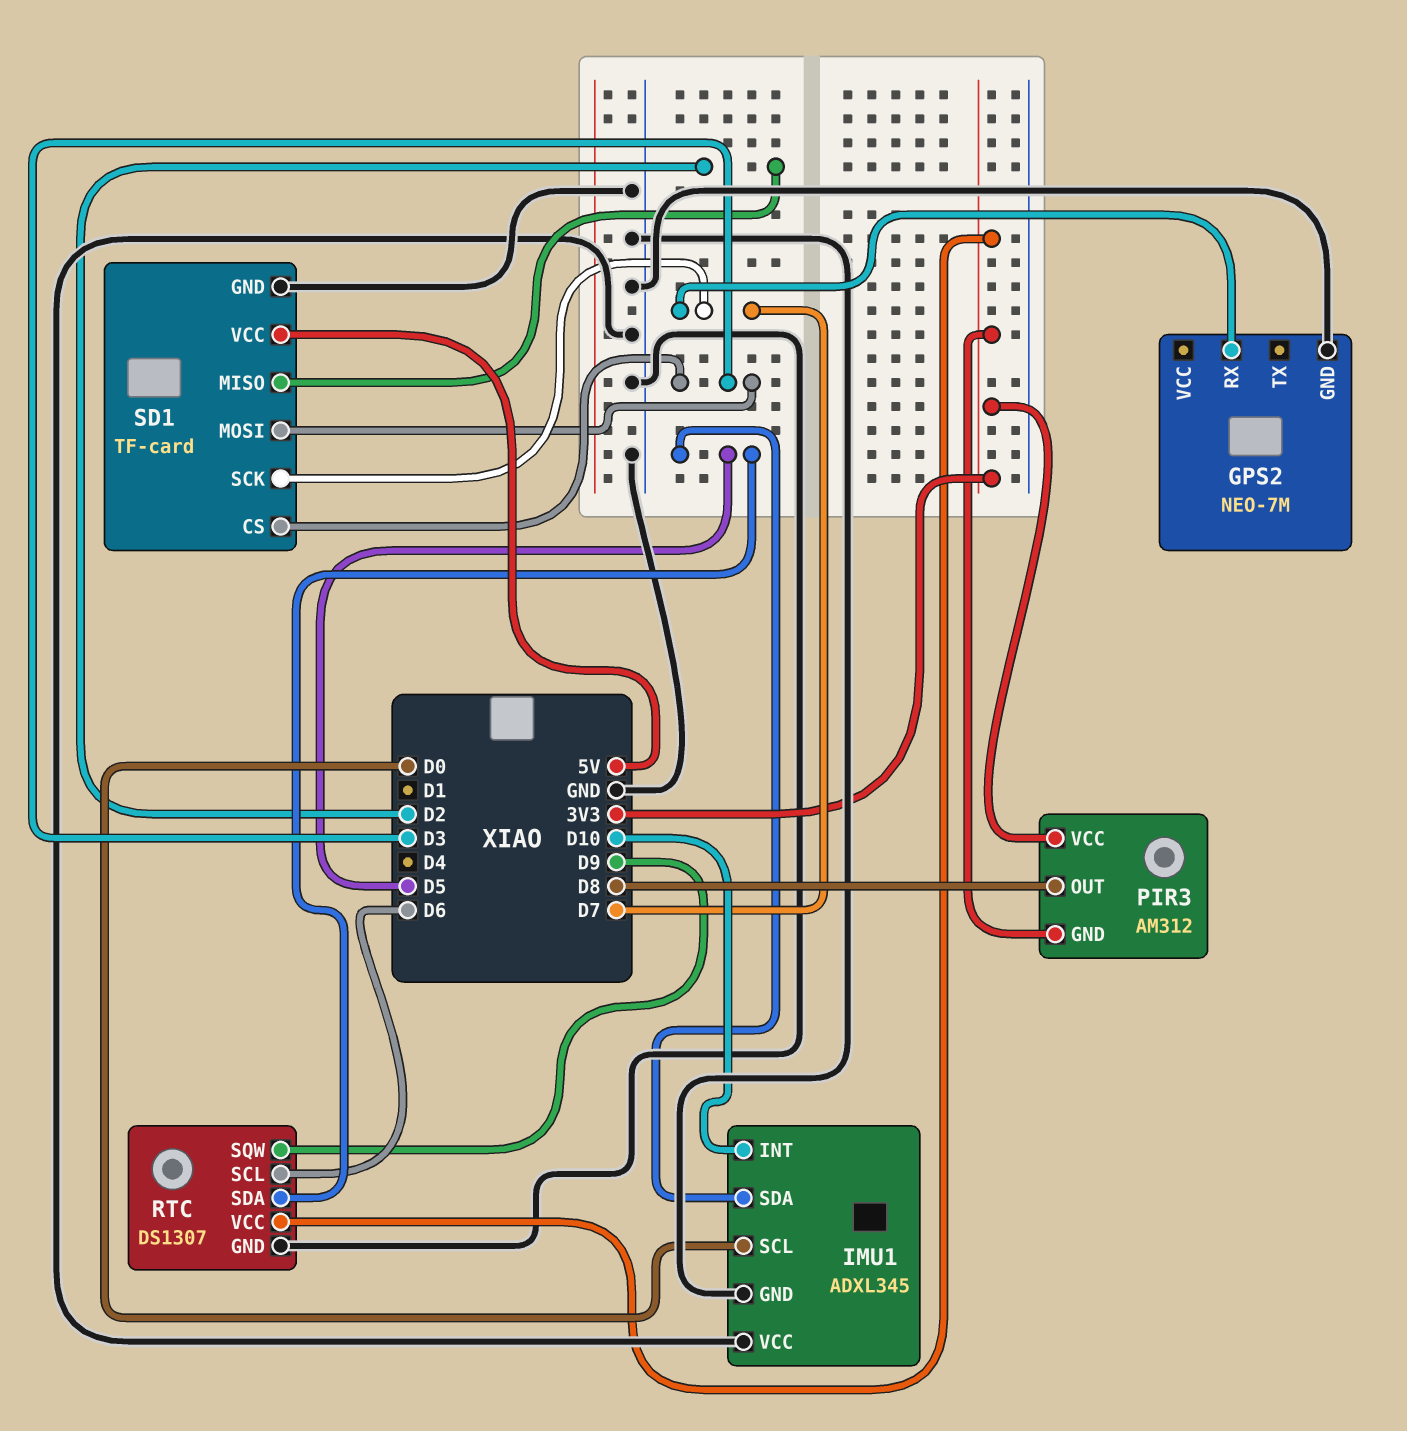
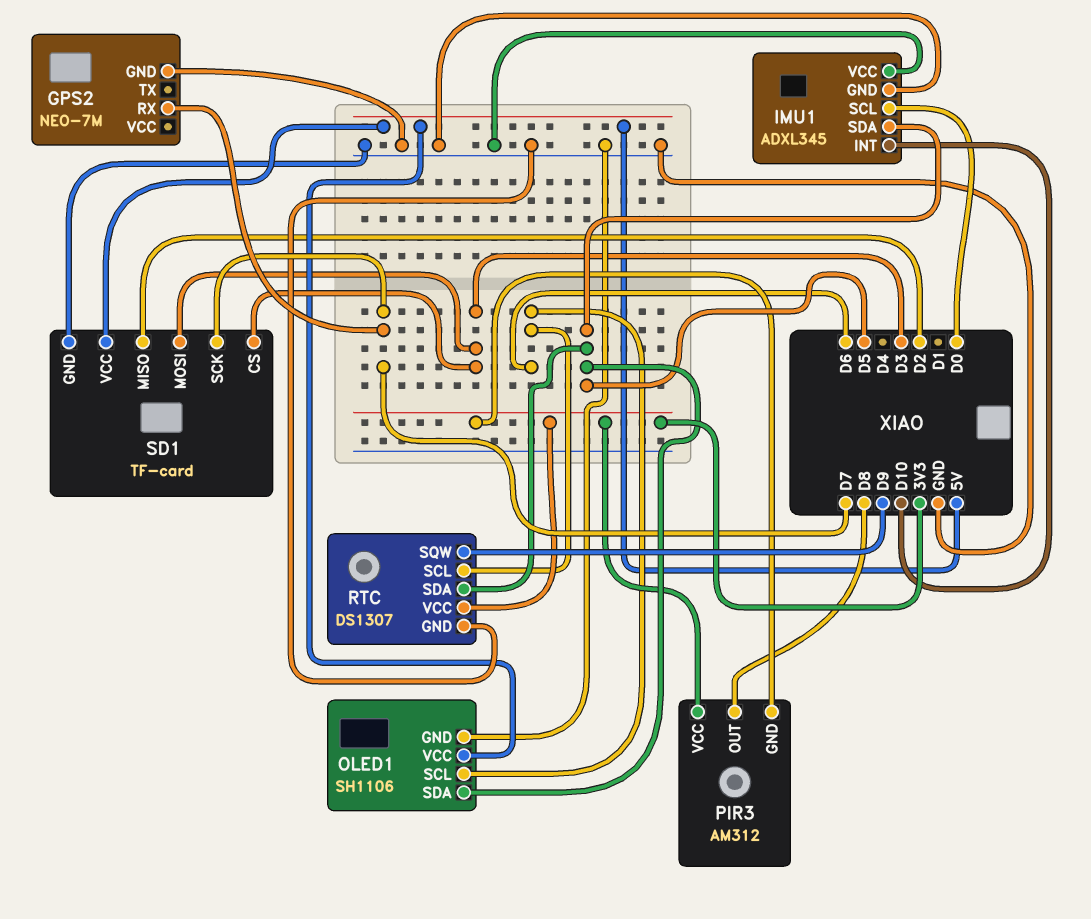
OLED1: none -> SH1106
OLED1 pin GND: none -> GND
OLED1 pin SCL: none -> D6
OLED1 pin SDA: none -> D5
OLED1 pin VCC: none -> 5V

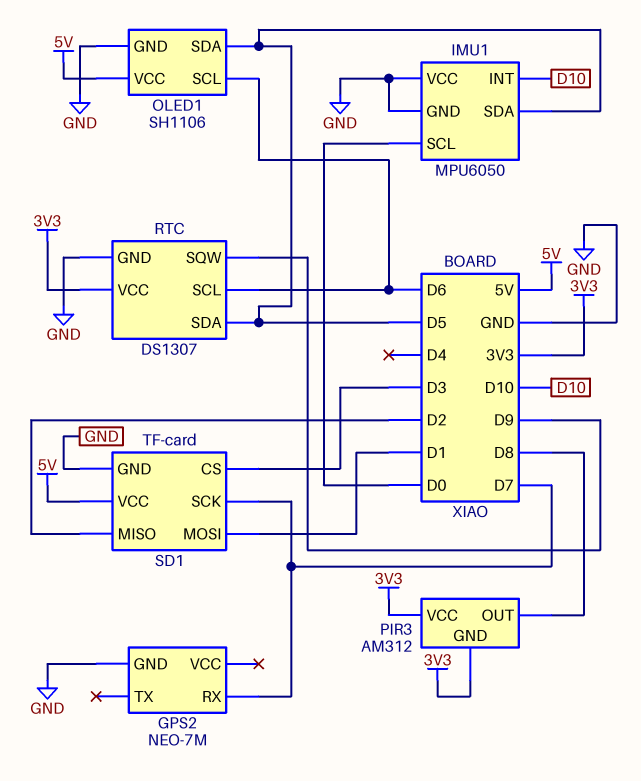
IMU1: ADXL345 -> MPU6050
SD1 pin MOSI: D3 -> D1

